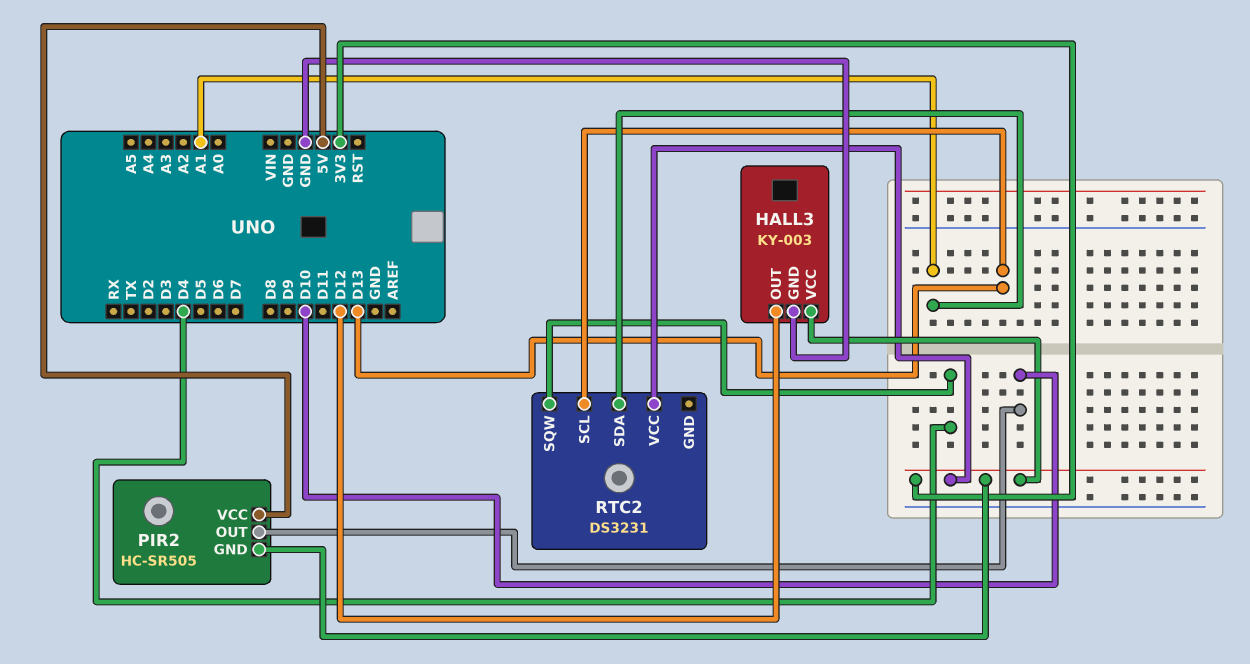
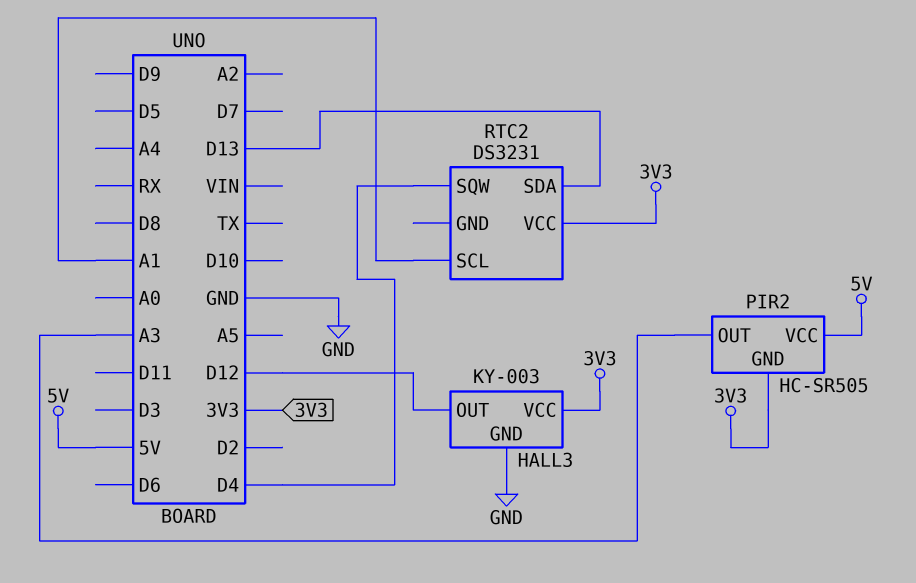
PIR2 pin OUT: D10 -> A3
RTC2 pin SCL: D13 -> A1
RTC2 pin SDA: A1 -> D13

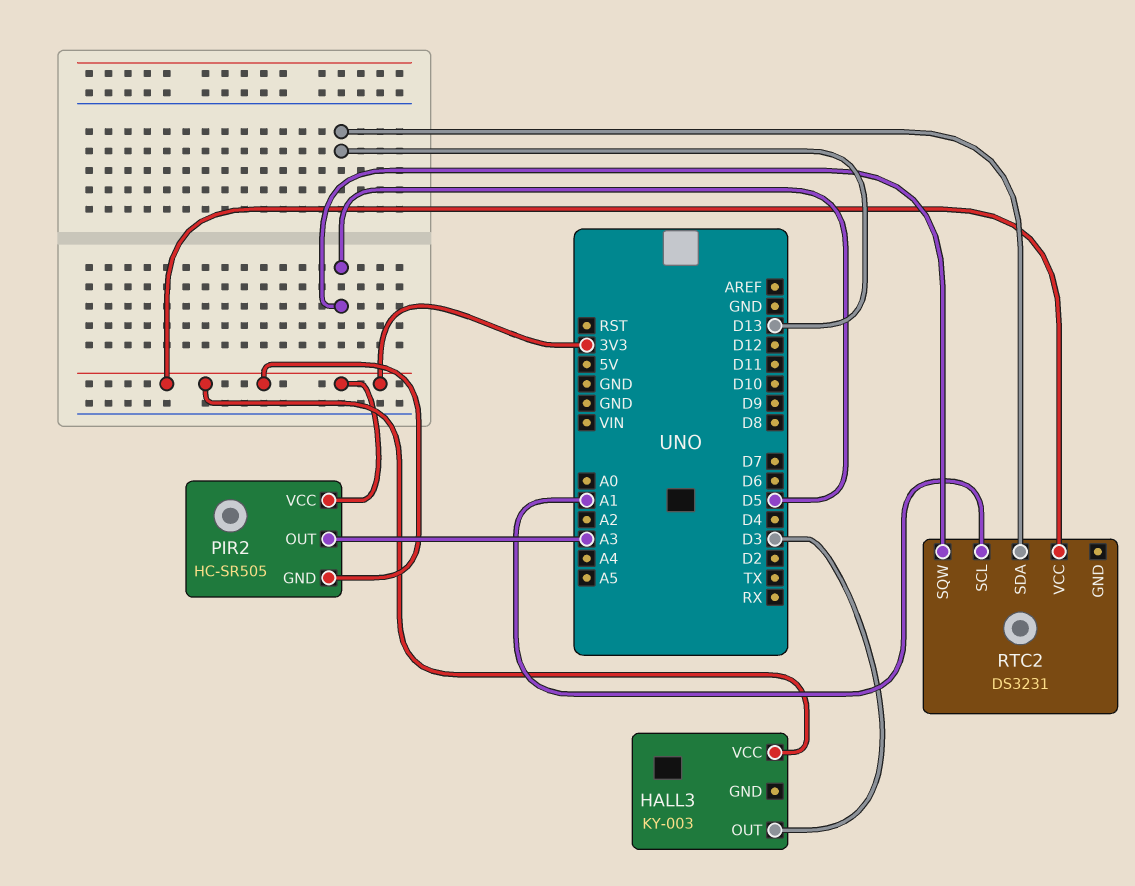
HALL3 pin GND: GND -> none
HALL3 pin OUT: D12 -> D3
PIR2 pin VCC: 5V -> 3V3
RTC2 pin SQW: D4 -> D5

